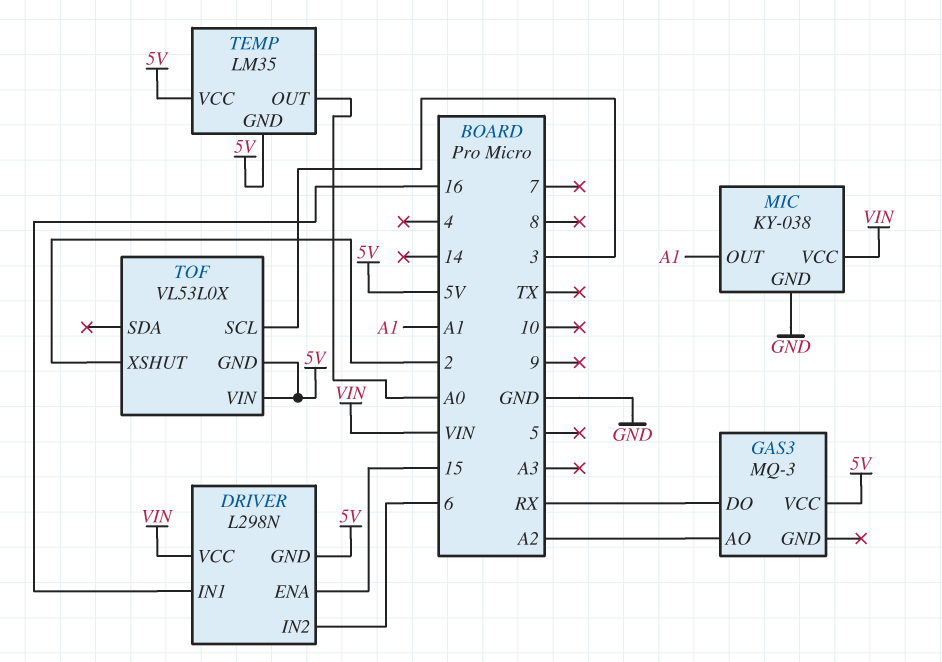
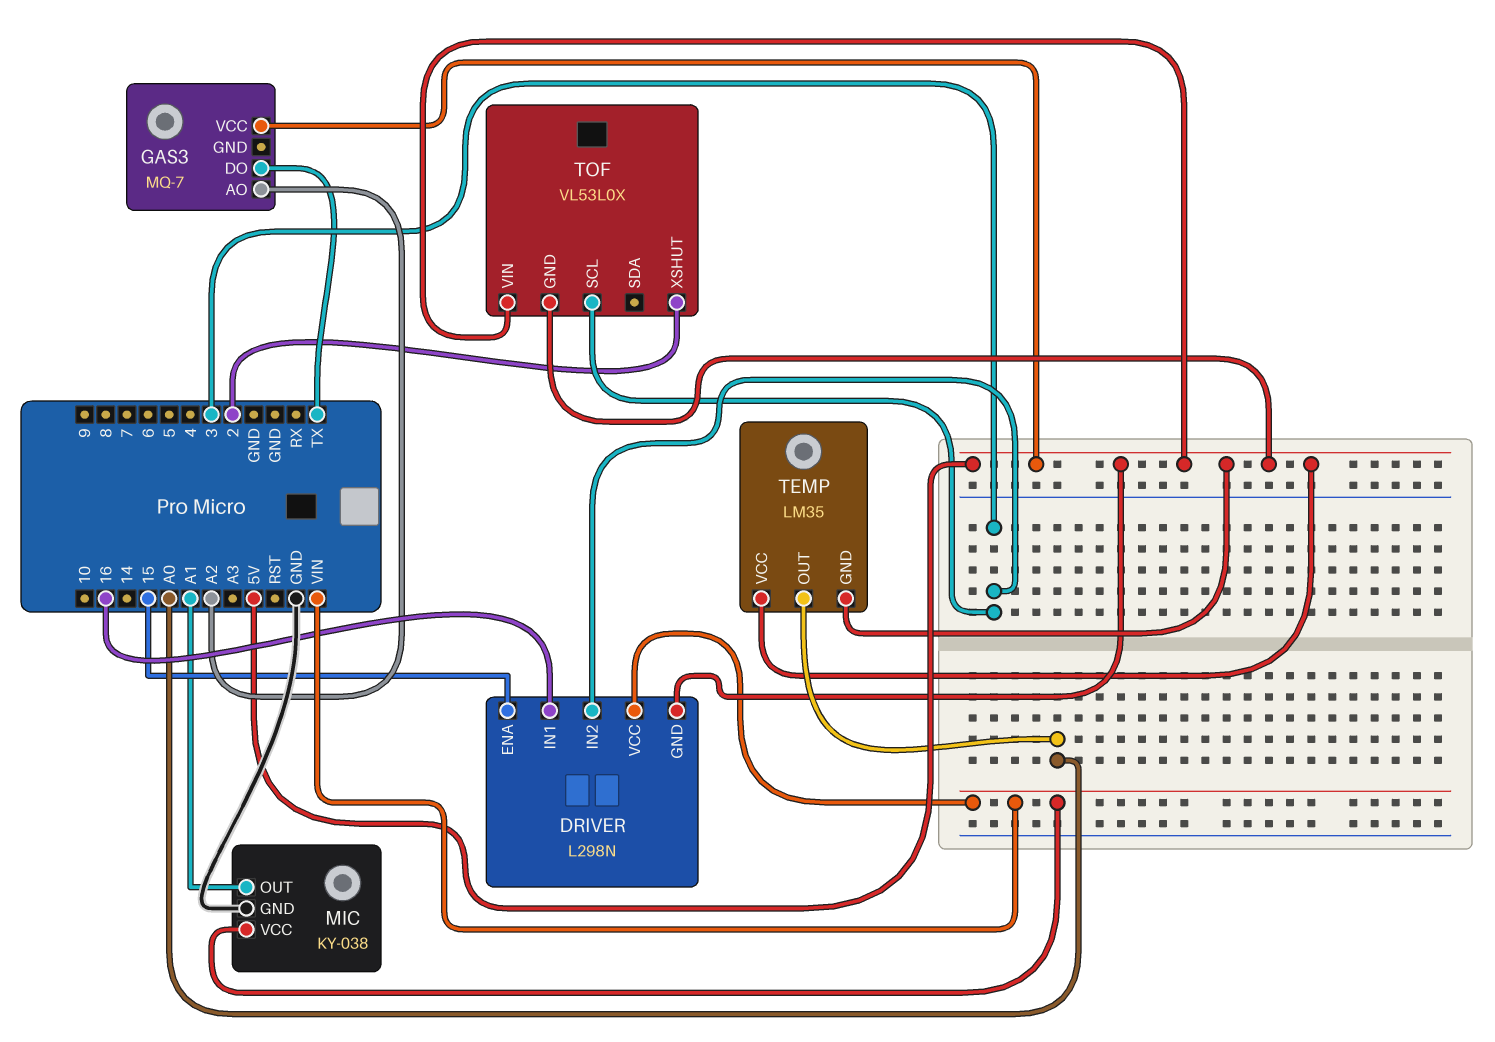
DRIVER pin IN2: 6 -> 3
GAS3: MQ-3 -> MQ-7
GAS3 pin DO: RX -> TX

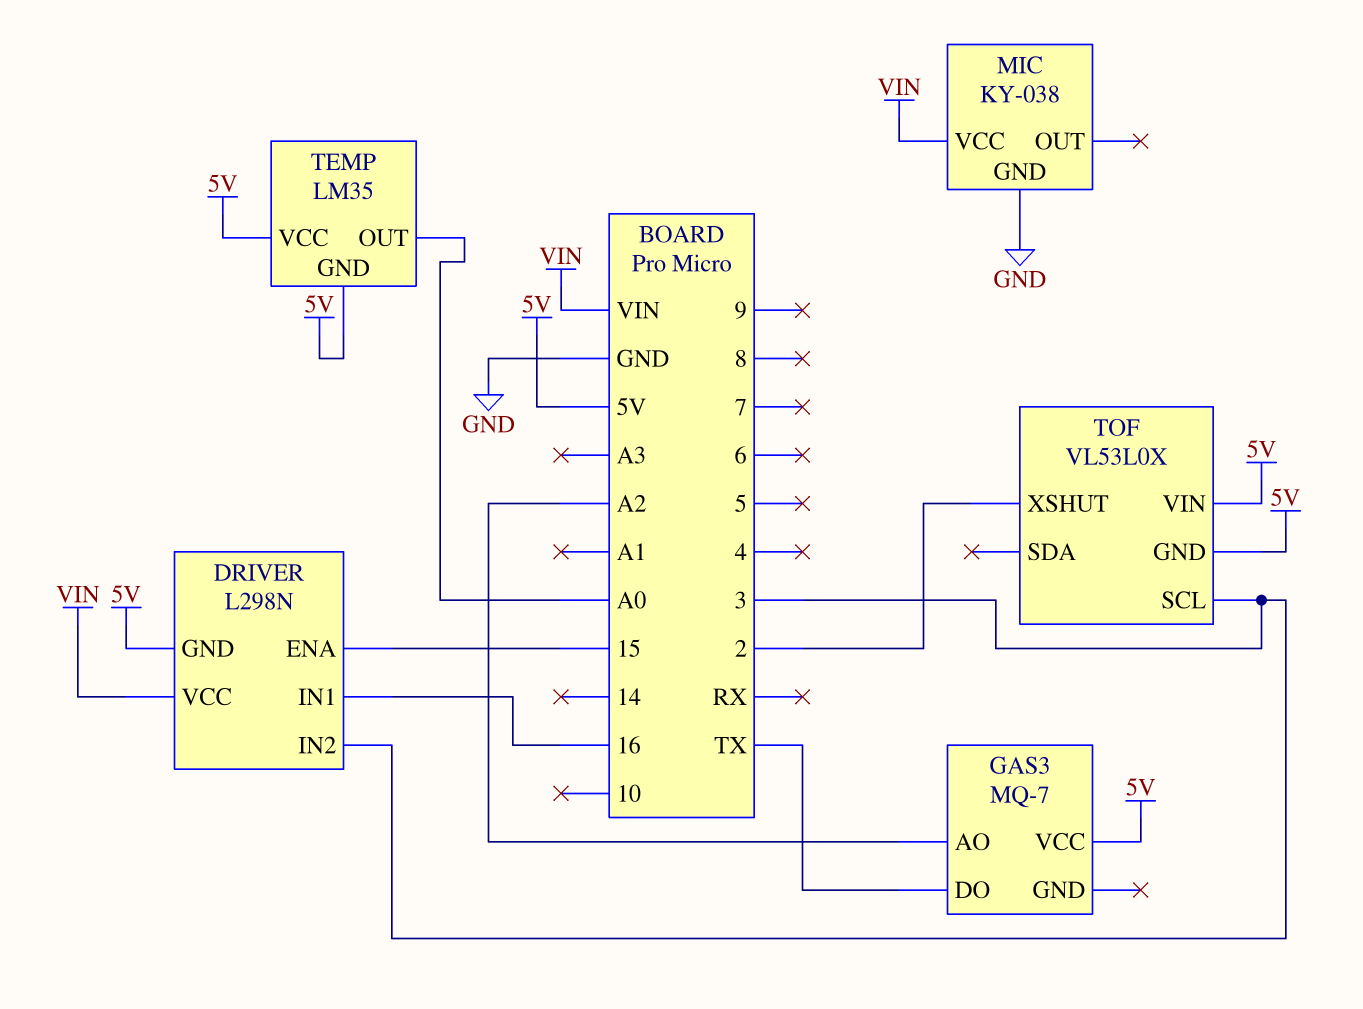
MIC pin OUT: A1 -> none

